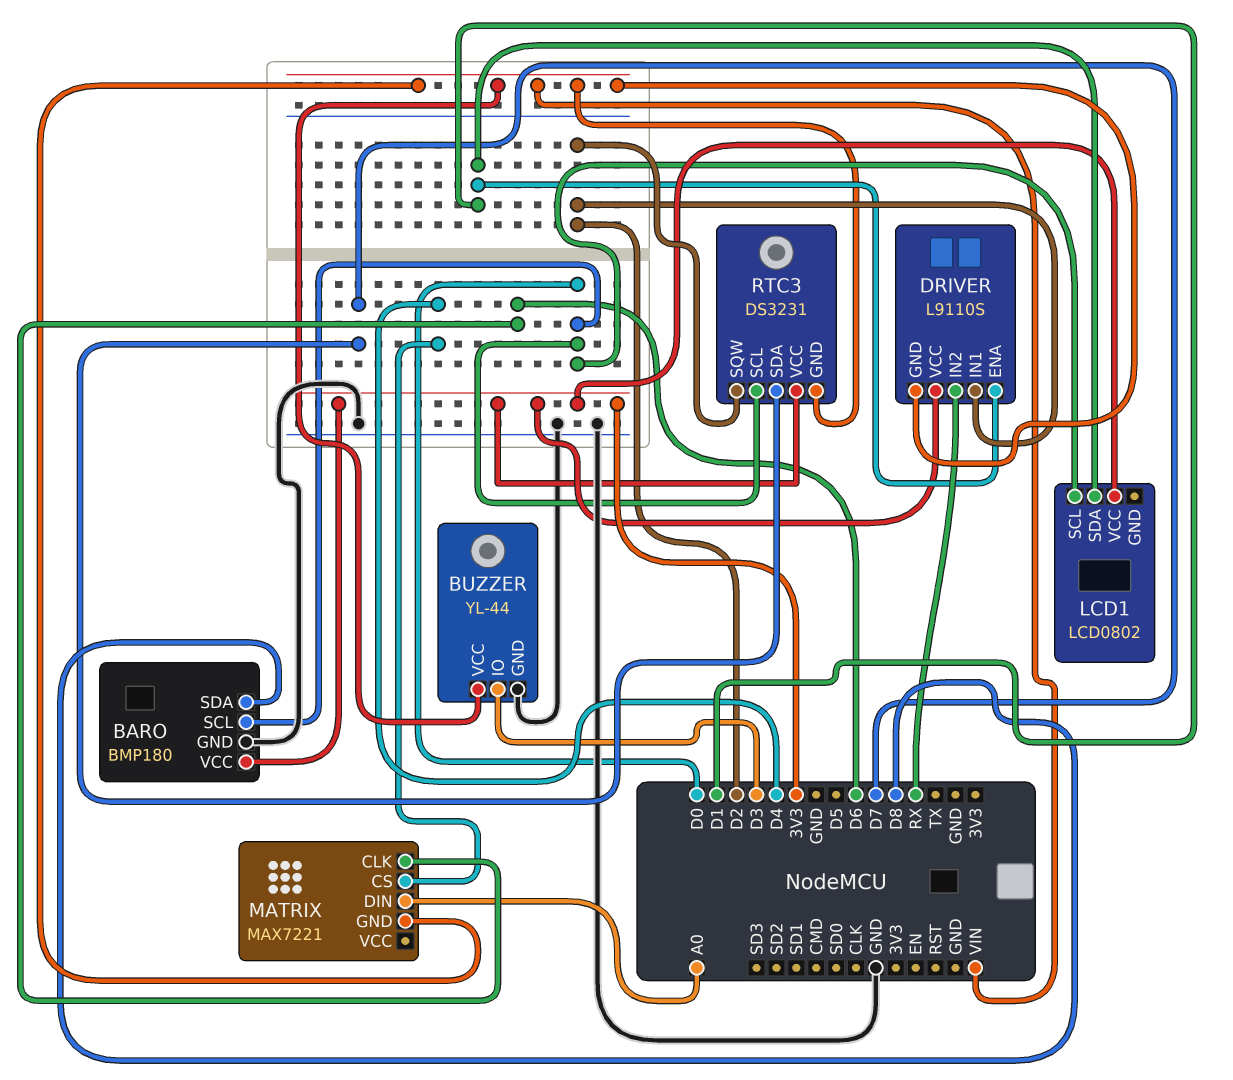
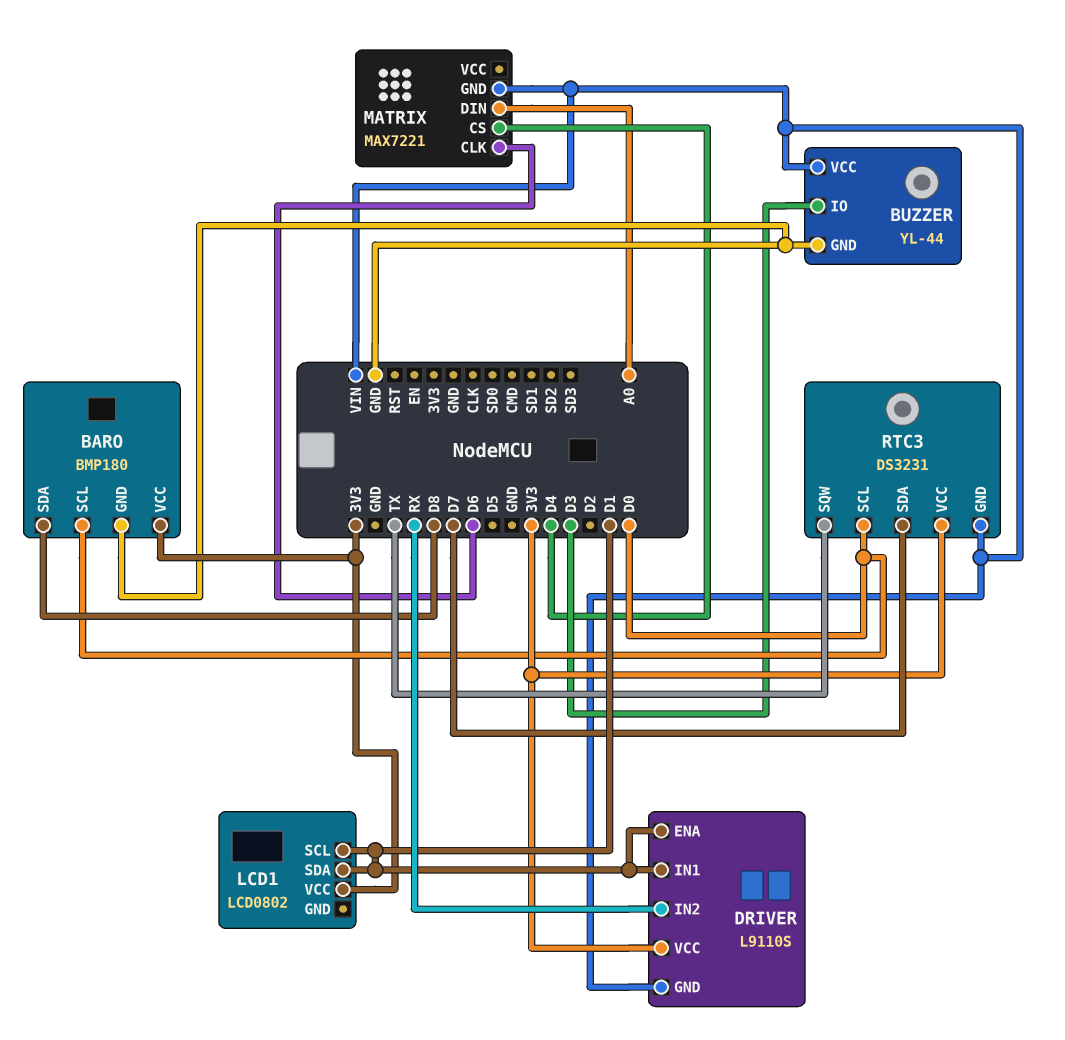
DRIVER pin IN1: D2 -> D1
LCD1 pin SCL: D0 -> D1
RTC3 pin SQW: D2 -> TX

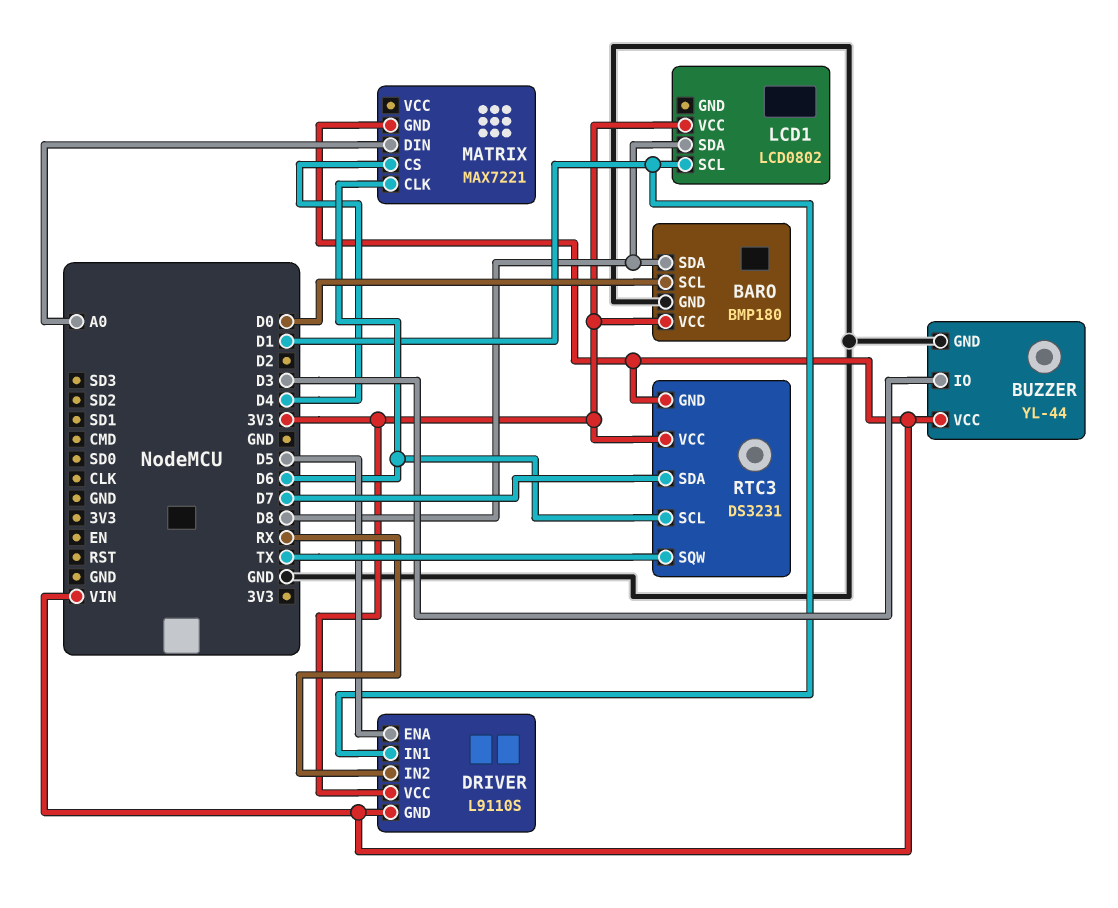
DRIVER pin ENA: D1 -> D5
LCD1 pin SDA: D1 -> D8
RTC3 pin SCL: D0 -> D6

